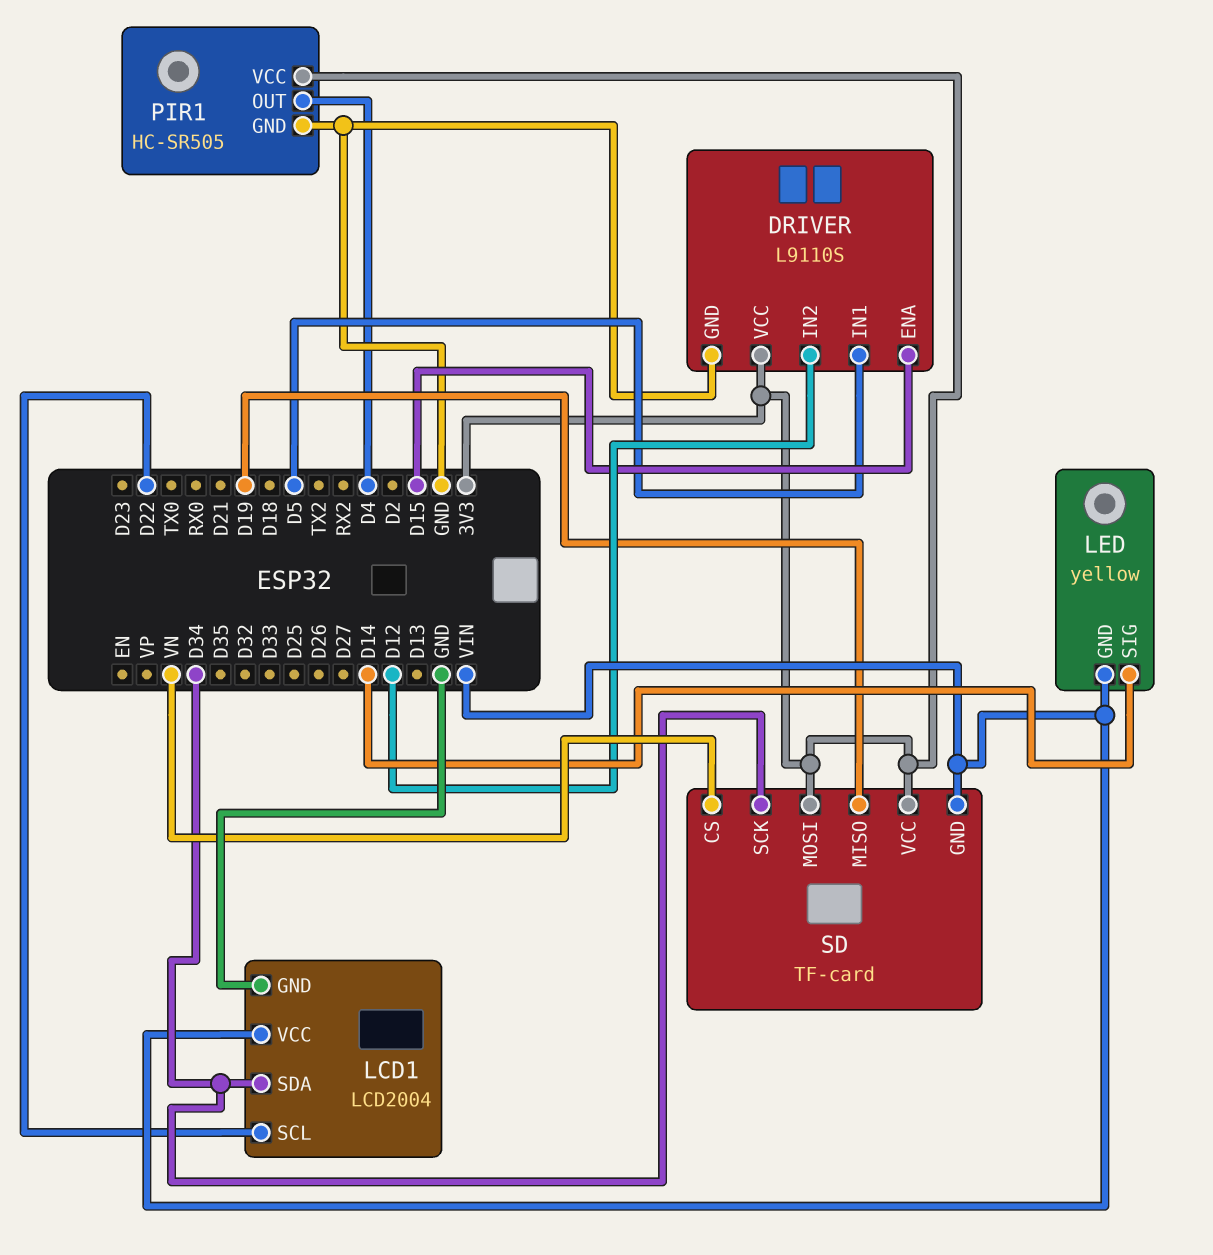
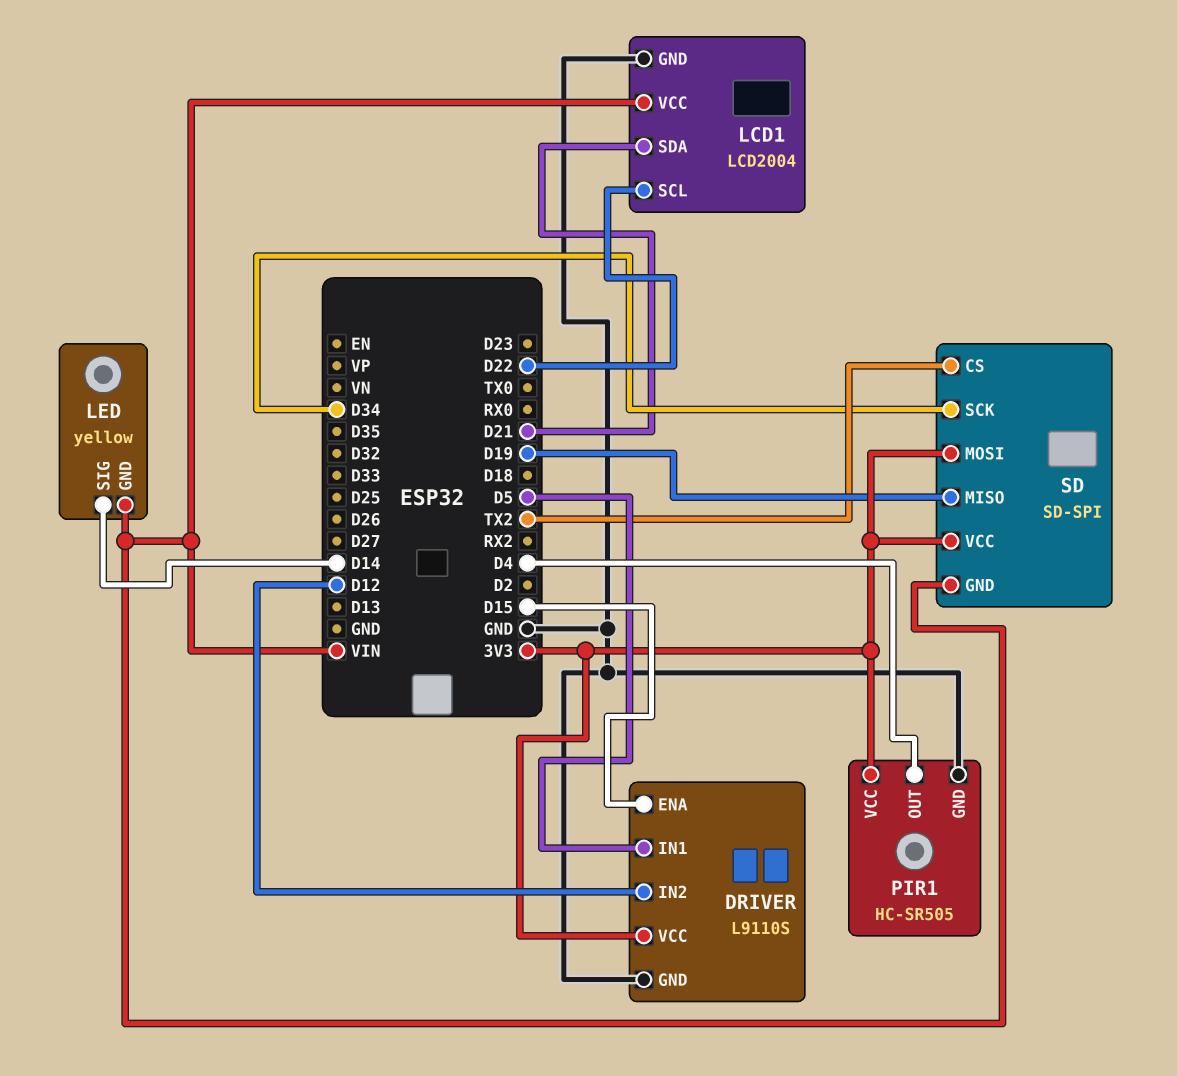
LCD1 pin SDA: D34 -> D21
SD: TF-card -> SD-SPI
SD pin CS: VN -> TX2

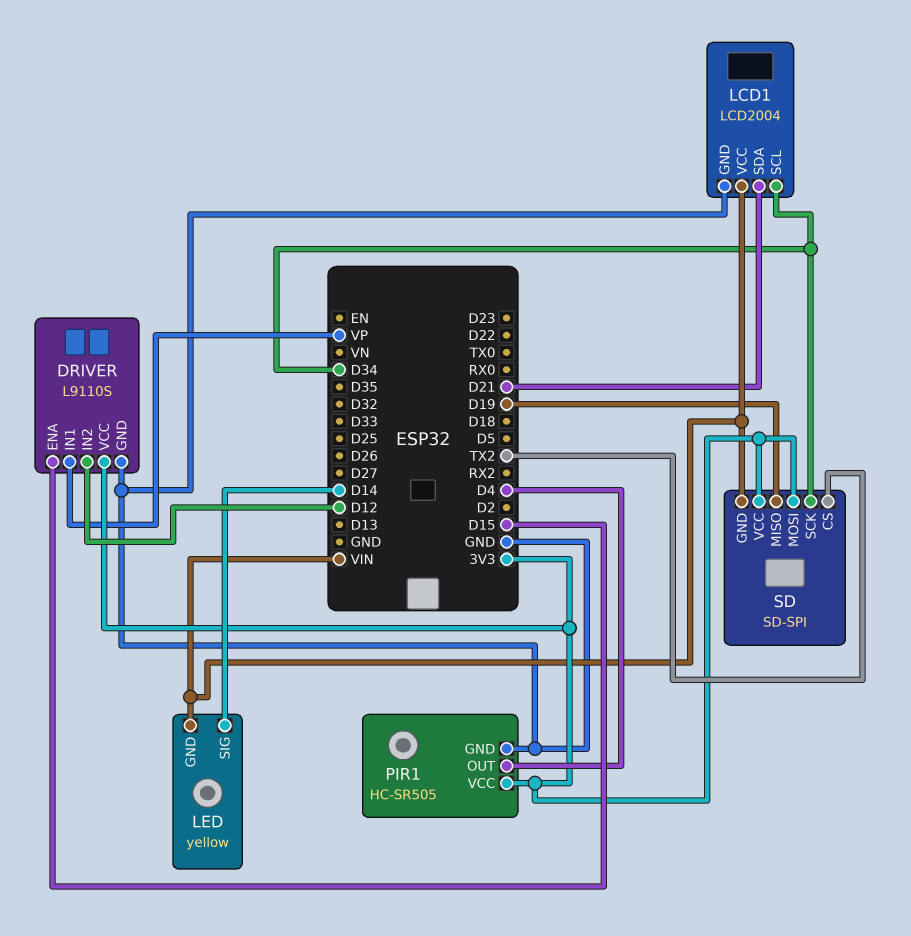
DRIVER pin IN1: D5 -> VP
LCD1 pin SCL: D22 -> D34

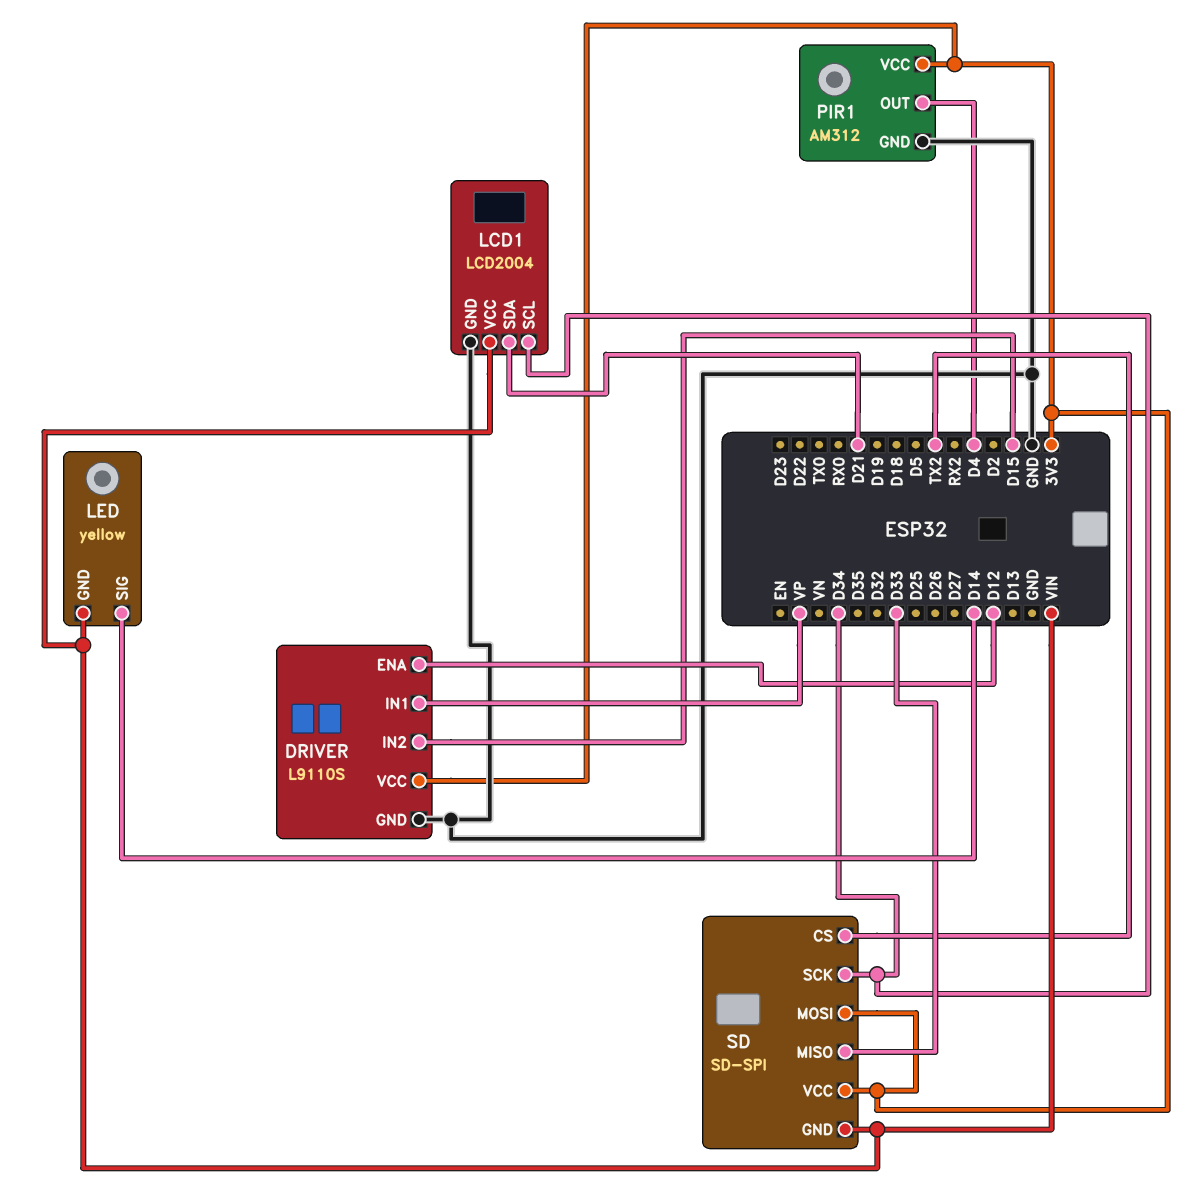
DRIVER pin ENA: D15 -> D12
DRIVER pin IN2: D12 -> D15
PIR1: HC-SR505 -> AM312
SD pin MISO: D19 -> D33

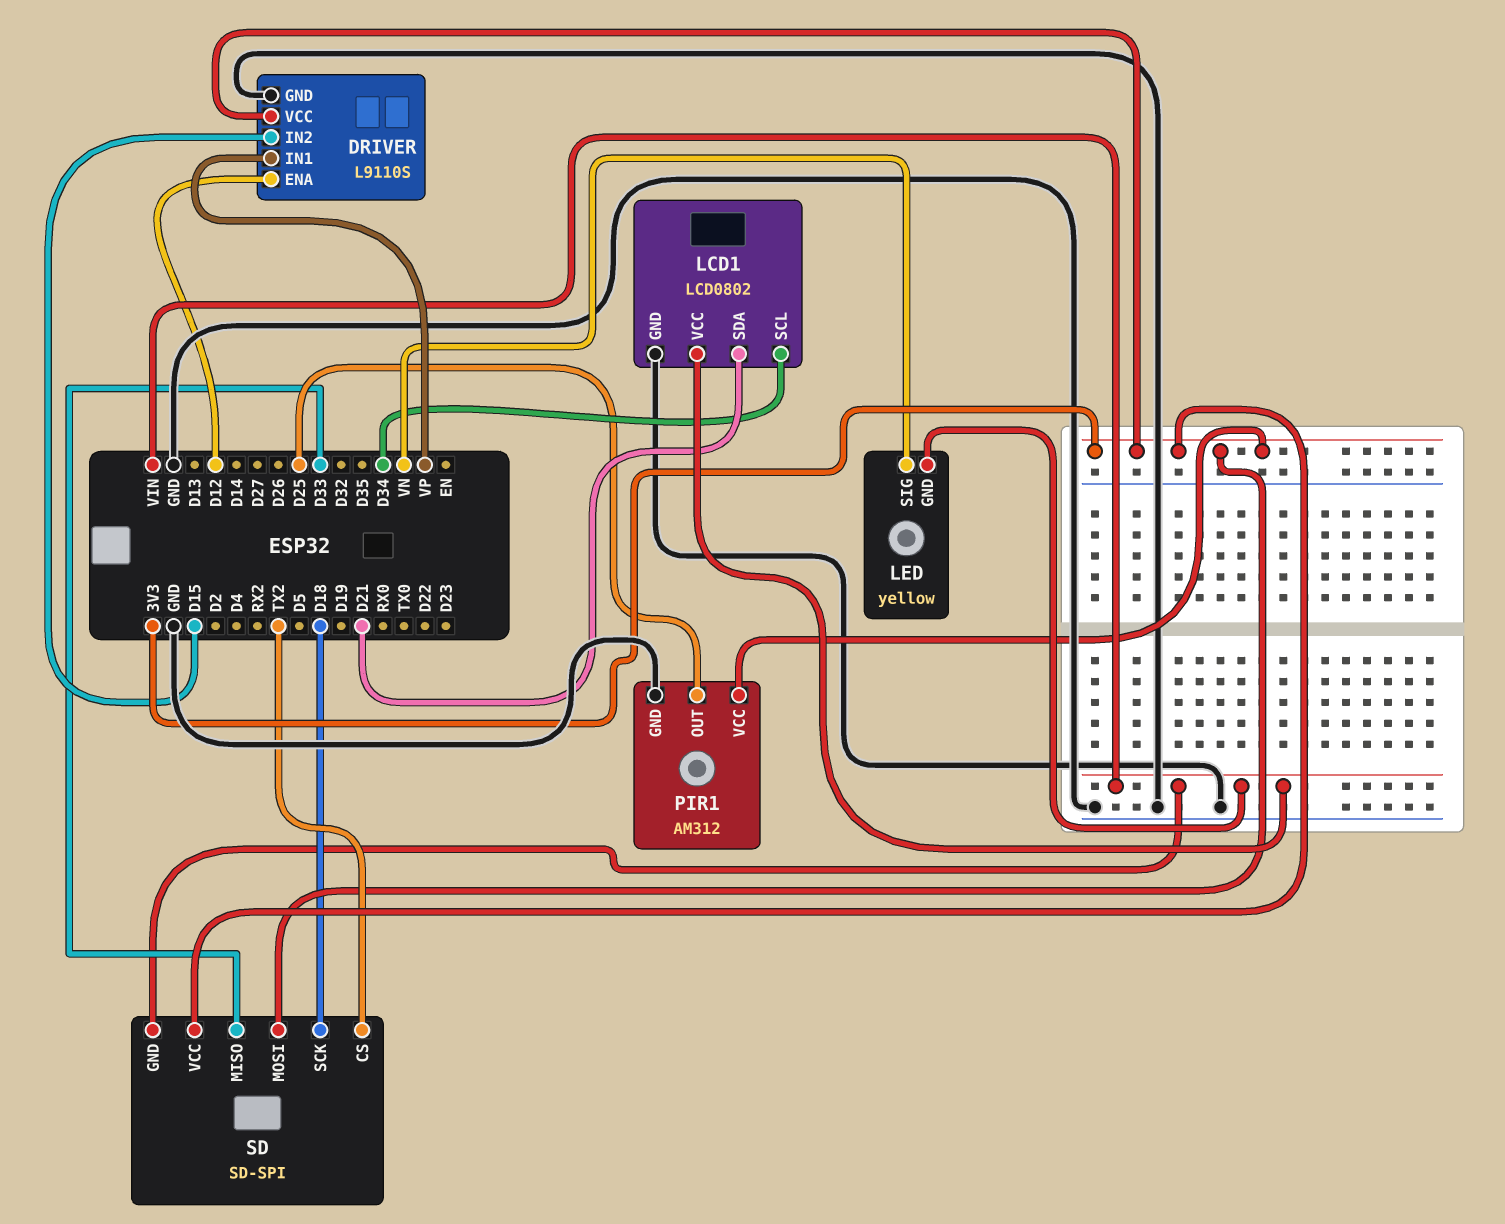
LCD1: LCD2004 -> LCD0802
LED pin SIG: D14 -> VN
PIR1 pin OUT: D4 -> D25
SD pin SCK: D34 -> D18

